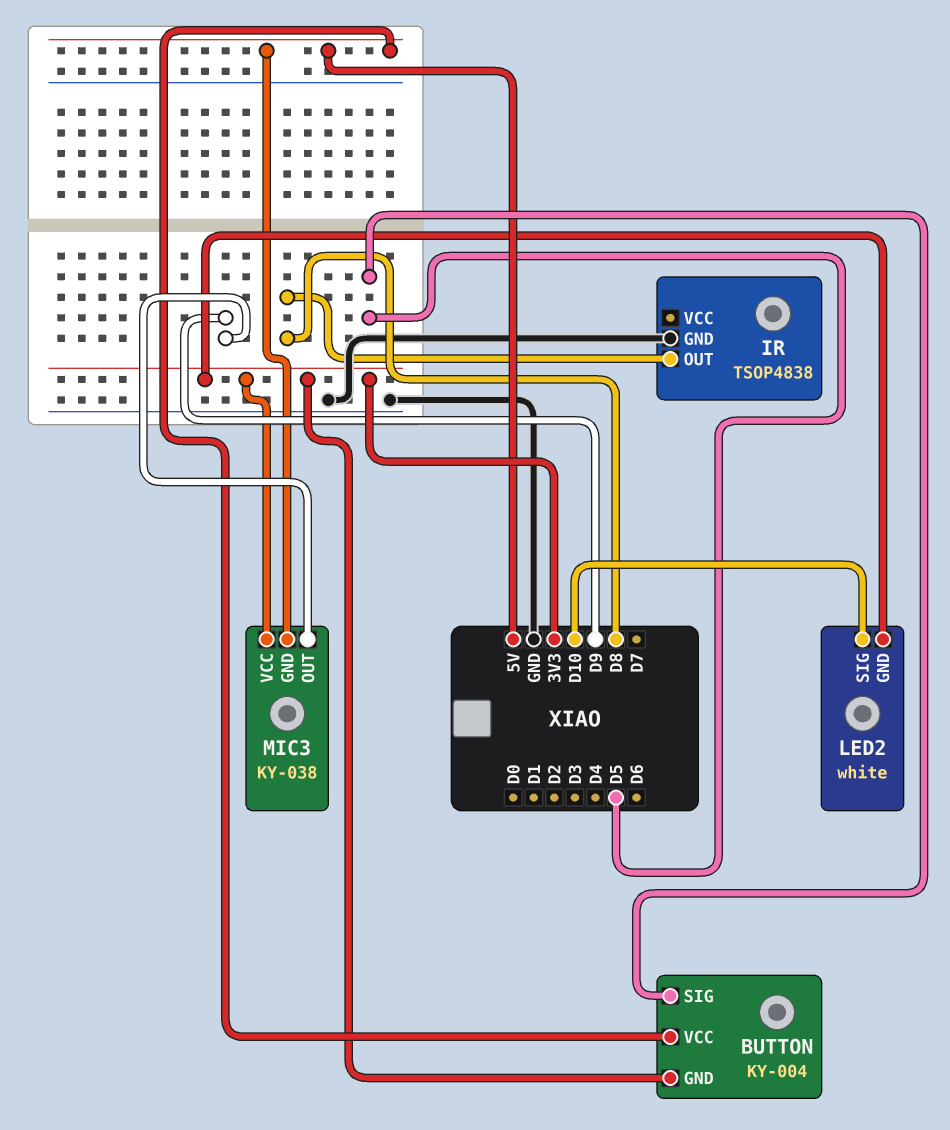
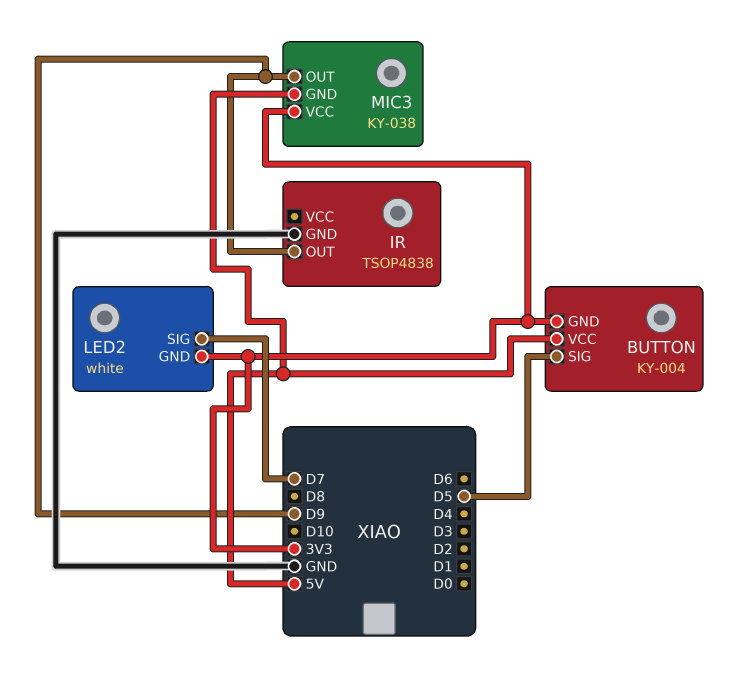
IR pin OUT: D8 -> D9
LED2 pin SIG: D10 -> D7

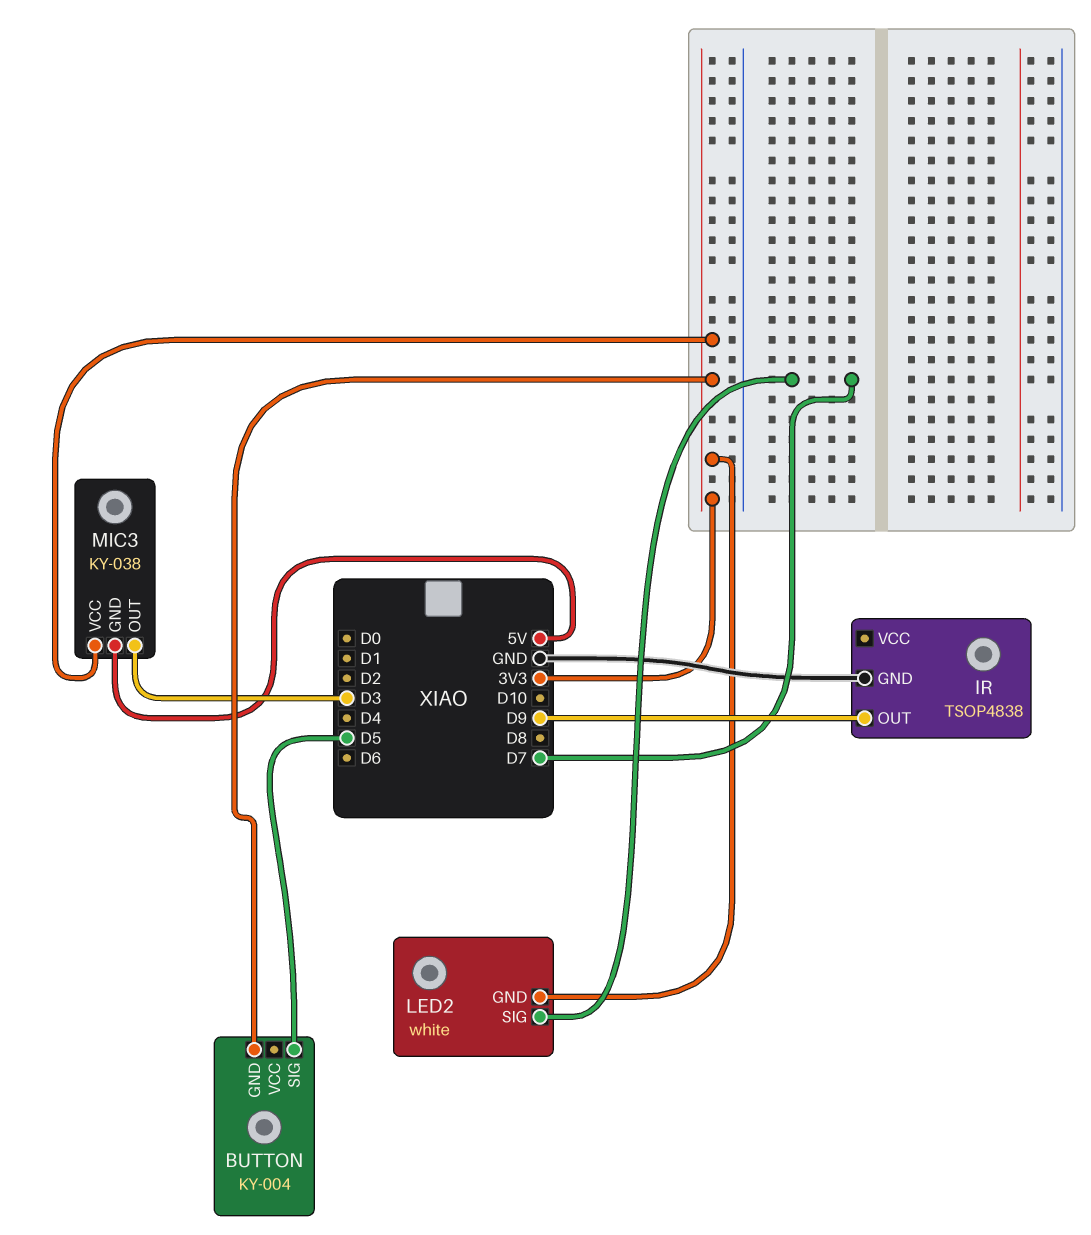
BUTTON pin VCC: 5V -> none
MIC3 pin OUT: D9 -> D3

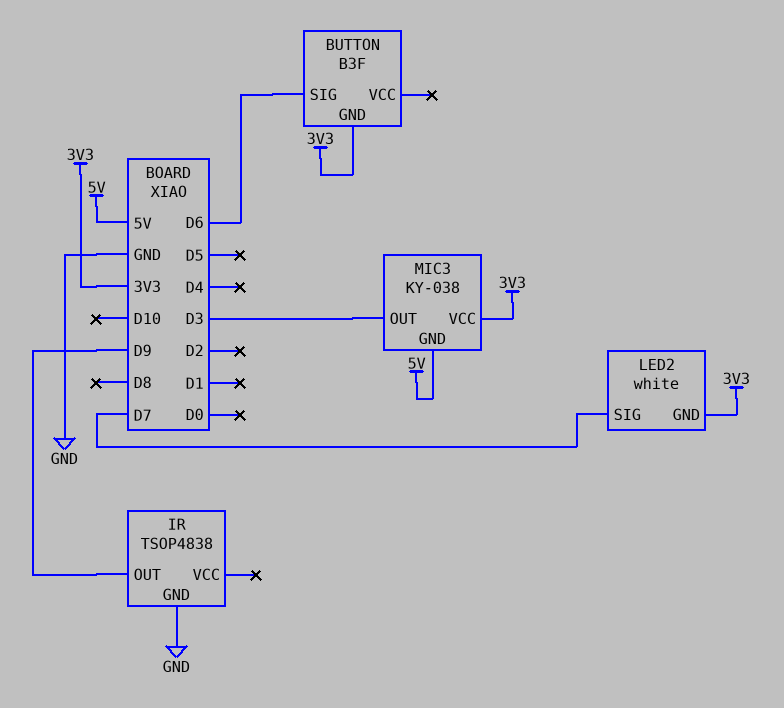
BUTTON: KY-004 -> B3F
BUTTON pin SIG: D5 -> D6

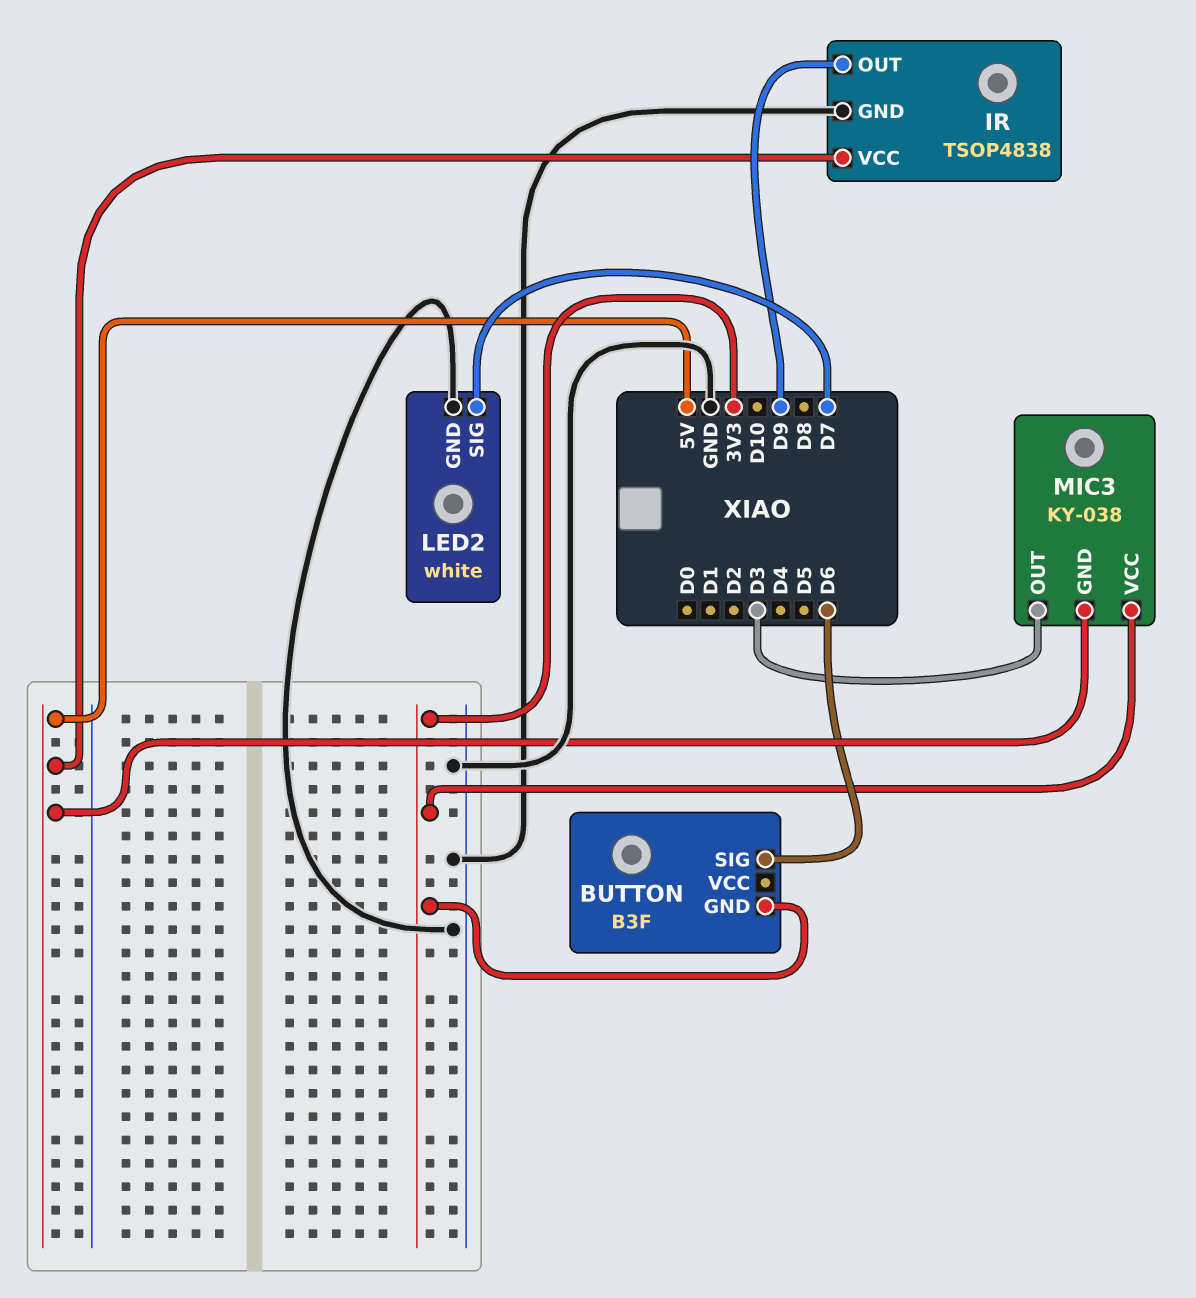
IR pin VCC: none -> 5V
LED2 pin GND: 3V3 -> GND

